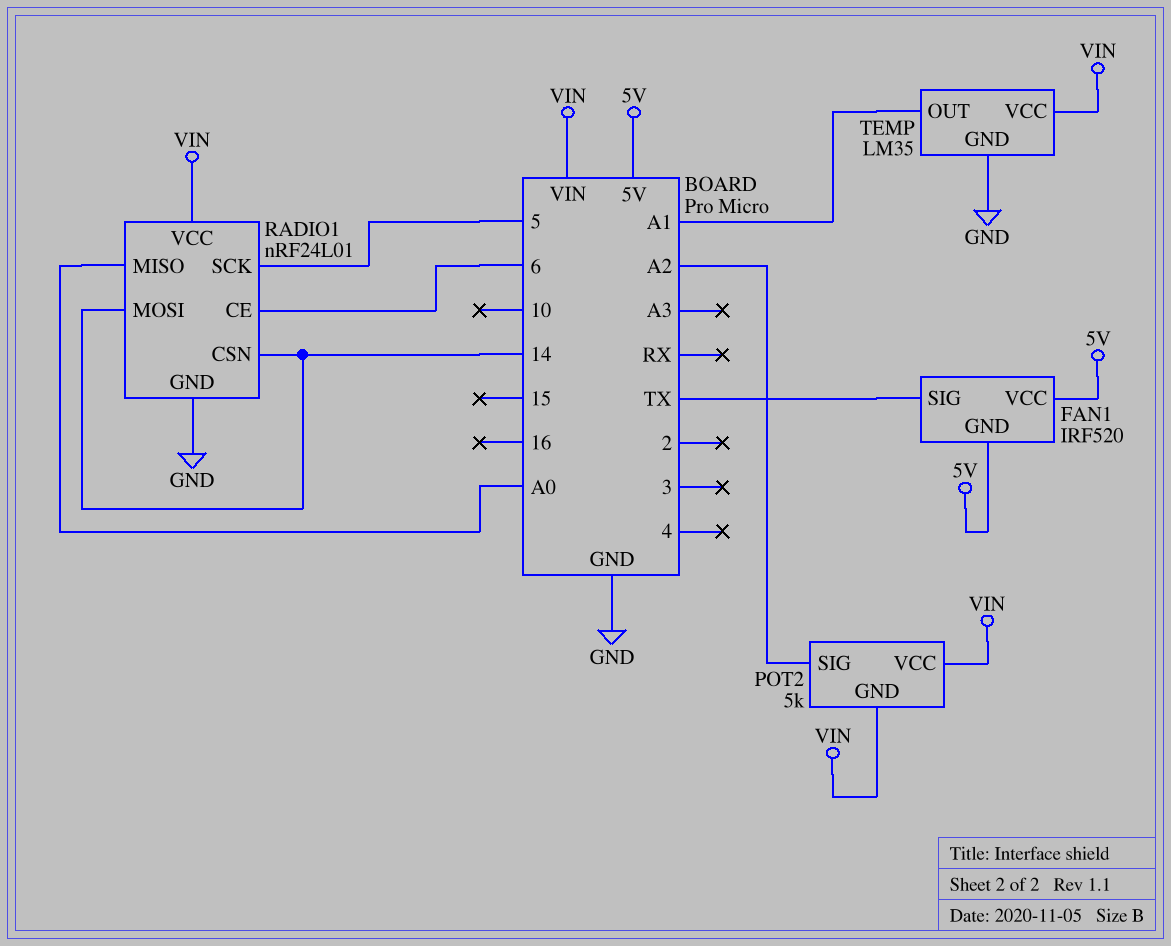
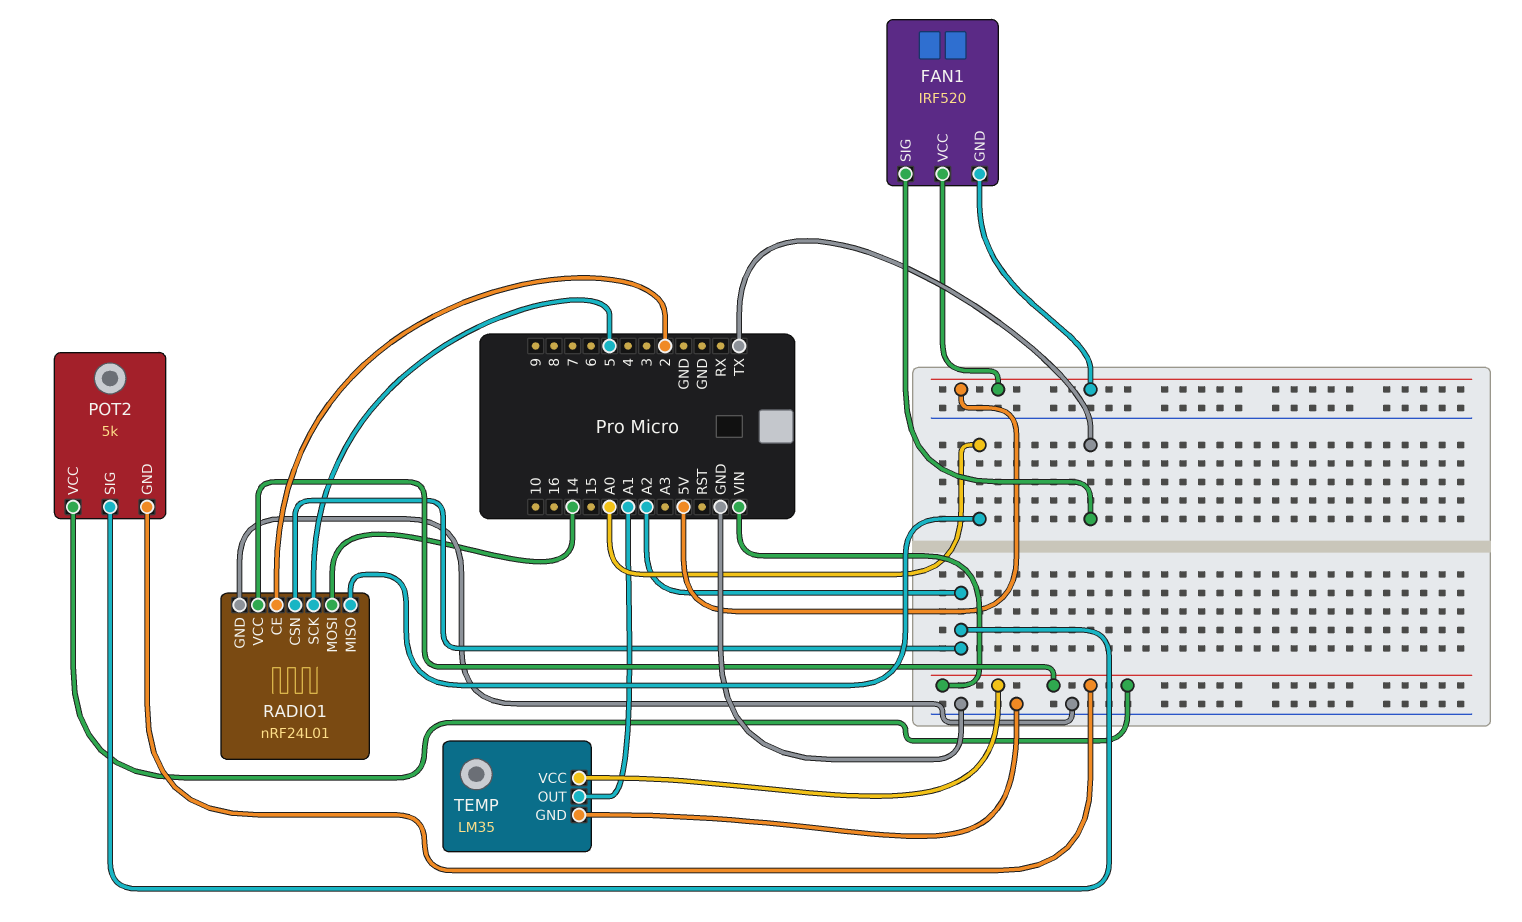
RADIO1 pin CE: 6 -> 2
RADIO1 pin CSN: 14 -> A2

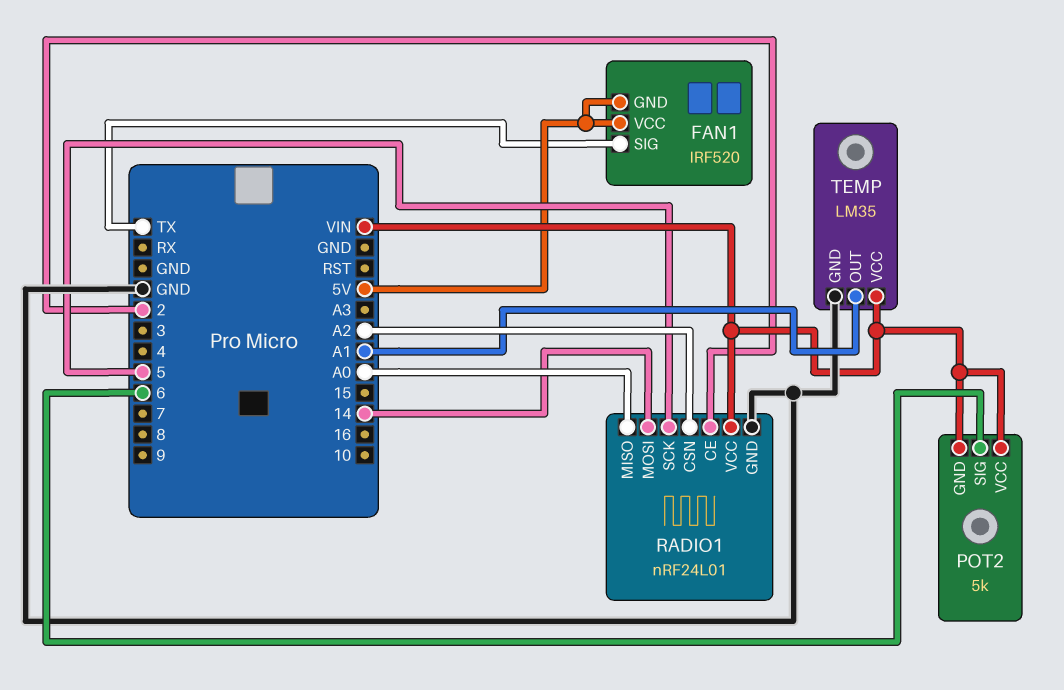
POT2 pin SIG: A2 -> 6

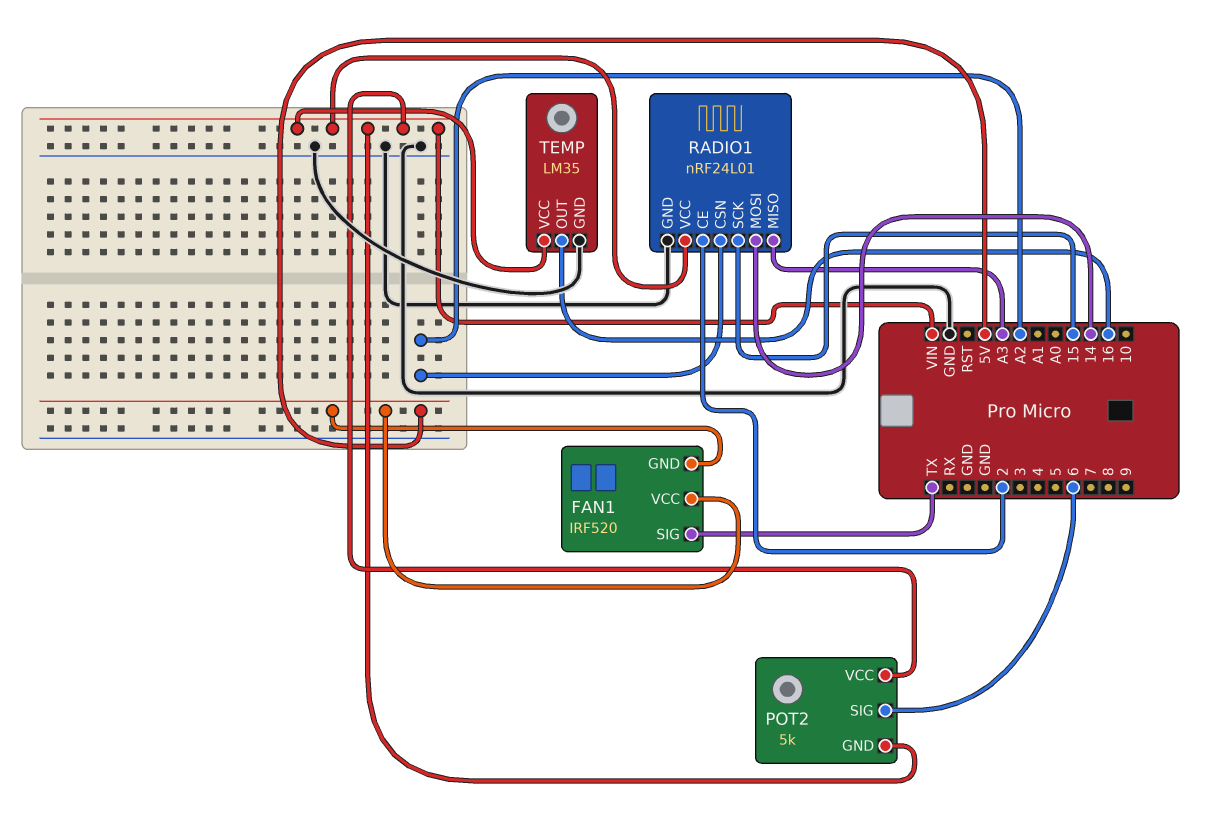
RADIO1 pin MISO: A0 -> A3
RADIO1 pin SCK: 5 -> 15
TEMP pin OUT: A1 -> 16

